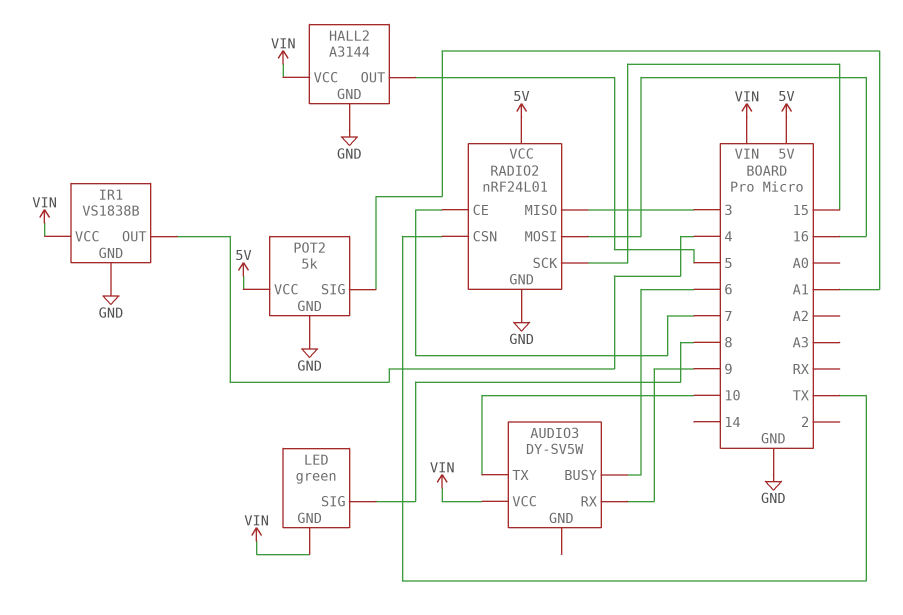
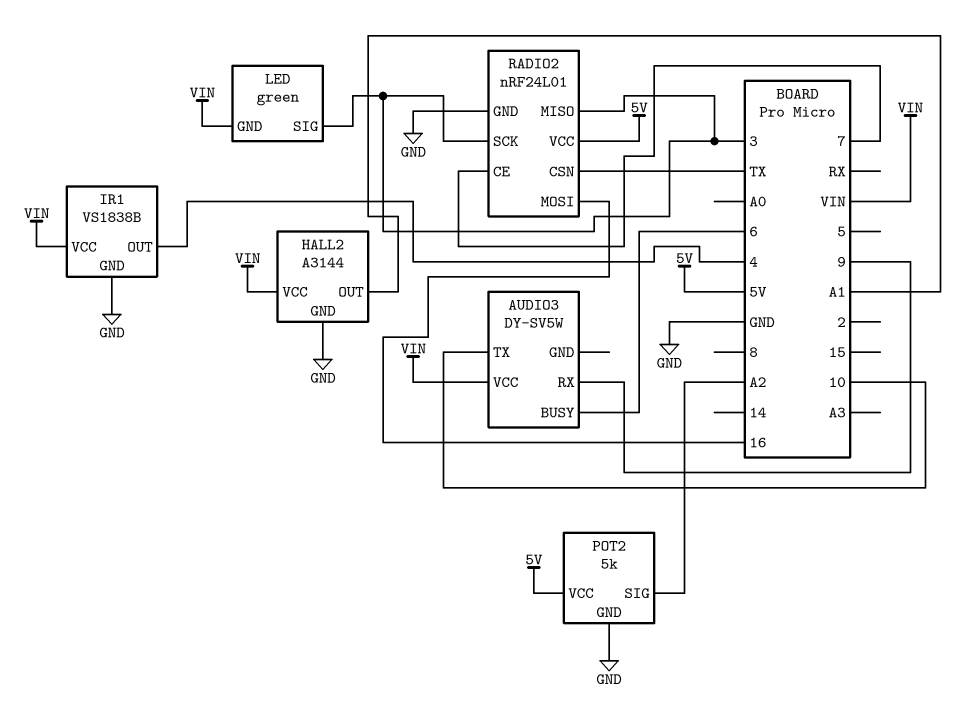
HALL2 pin OUT: 5 -> A1
LED pin SIG: 8 -> 3
POT2 pin SIG: A1 -> A2
RADIO2 pin SCK: 15 -> 3

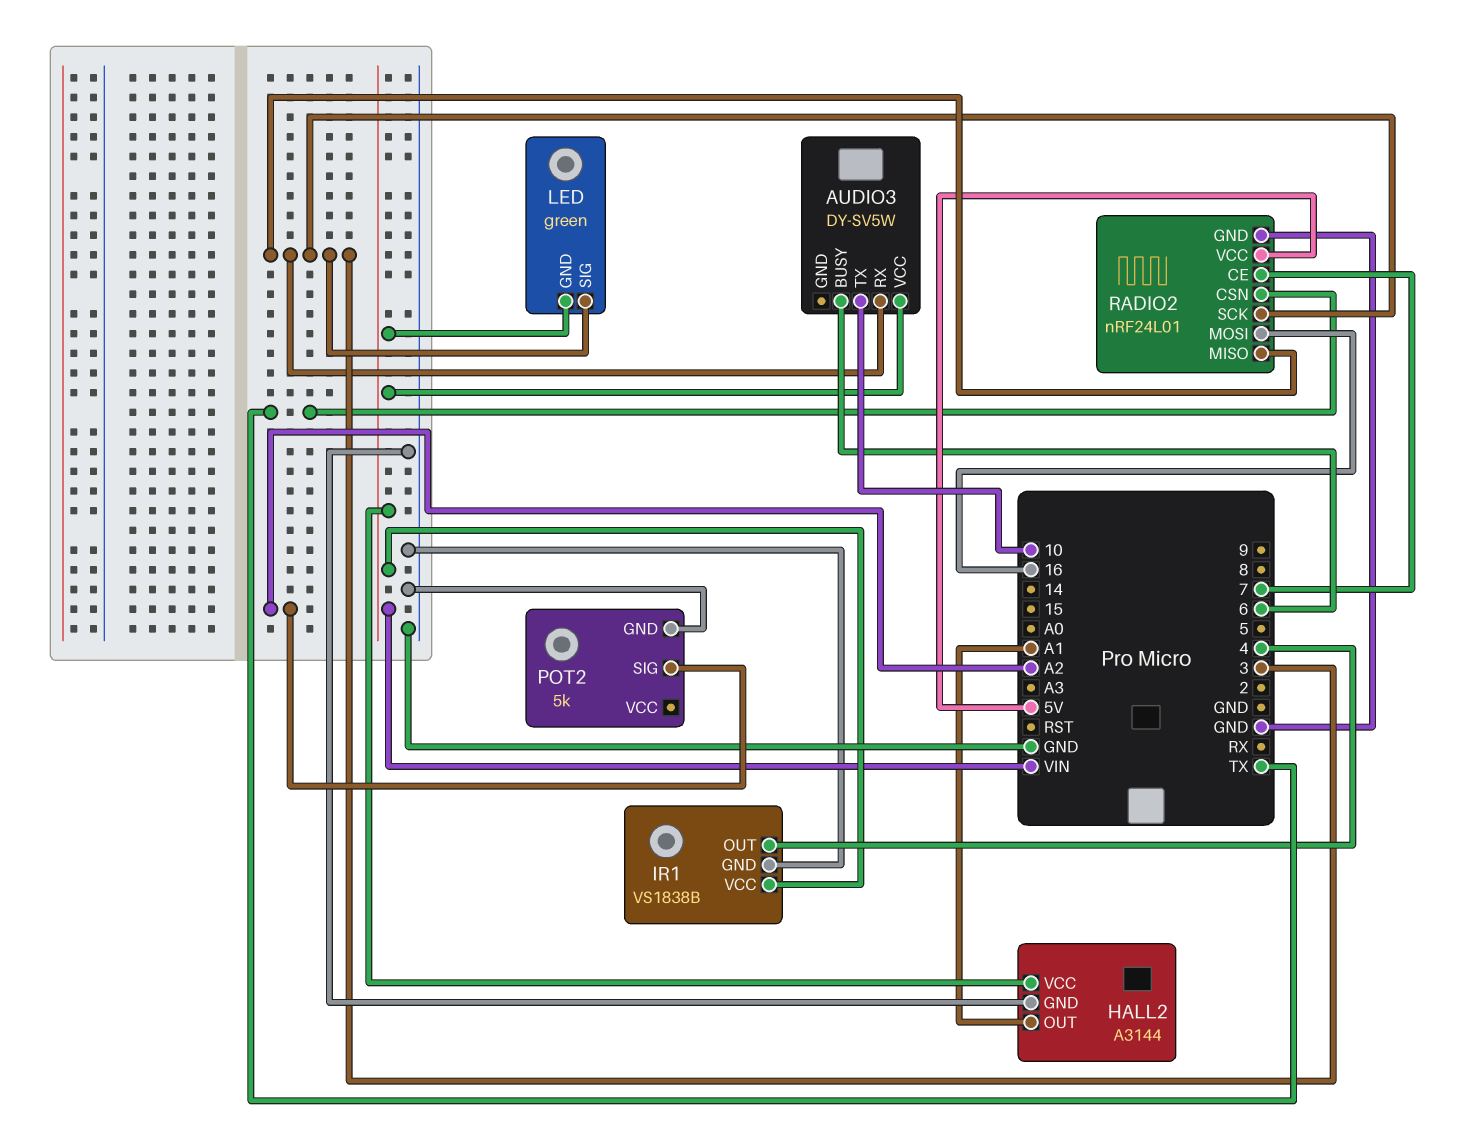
AUDIO3 pin RX: 9 -> 3
POT2 pin VCC: 5V -> none

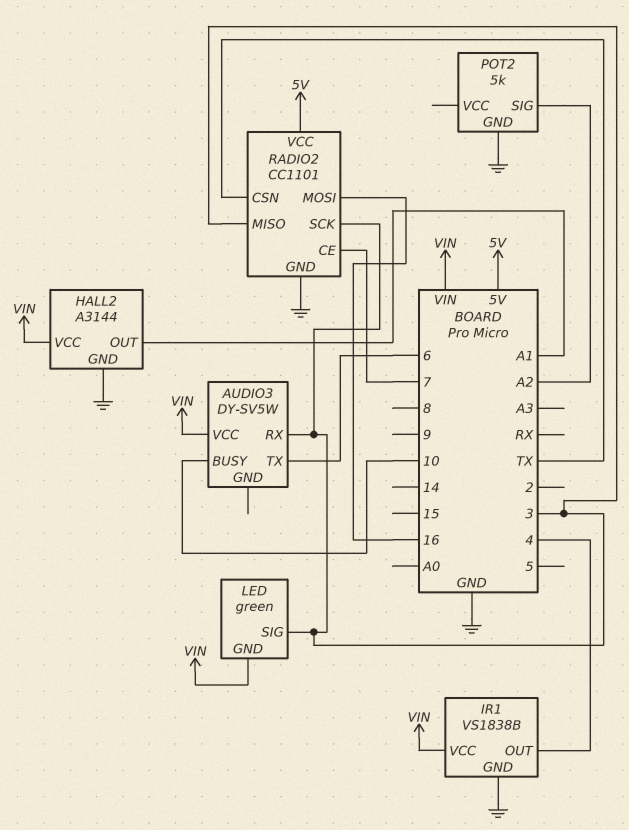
AUDIO3 pin BUSY: 6 -> 10
AUDIO3 pin TX: 10 -> 6
RADIO2: nRF24L01 -> CC1101

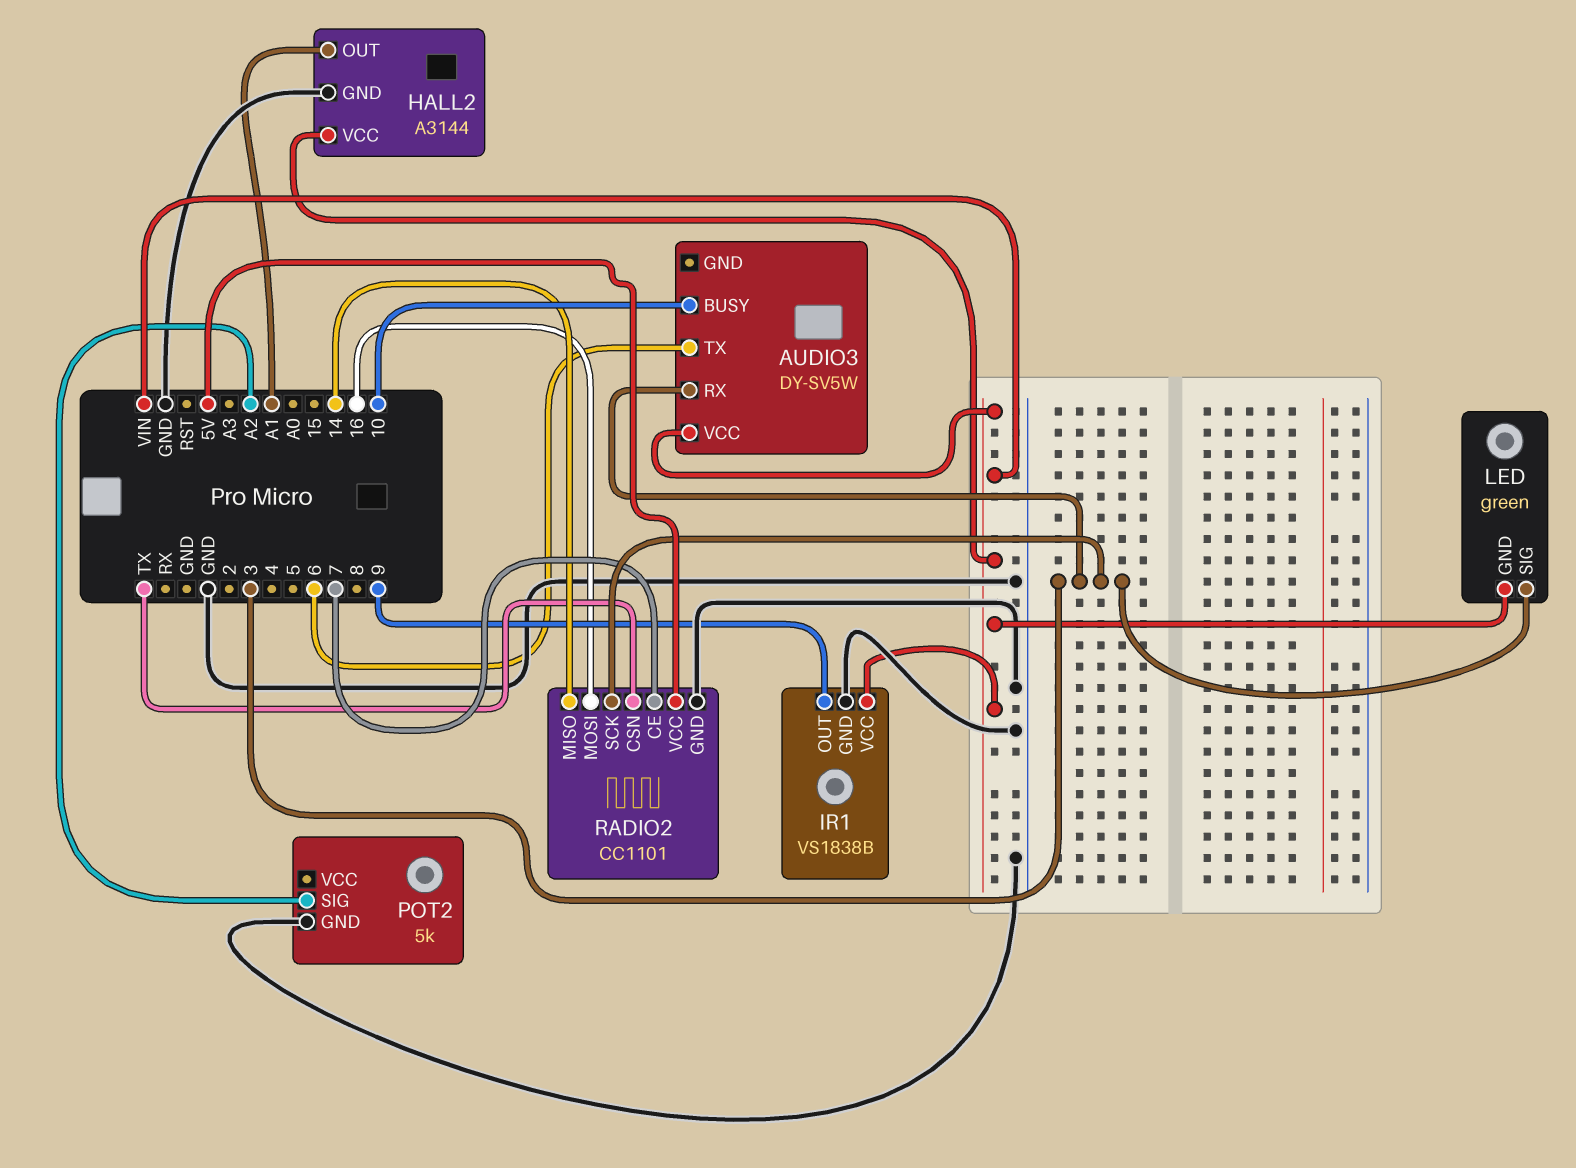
IR1 pin OUT: 4 -> 9
RADIO2 pin MISO: 3 -> 14

